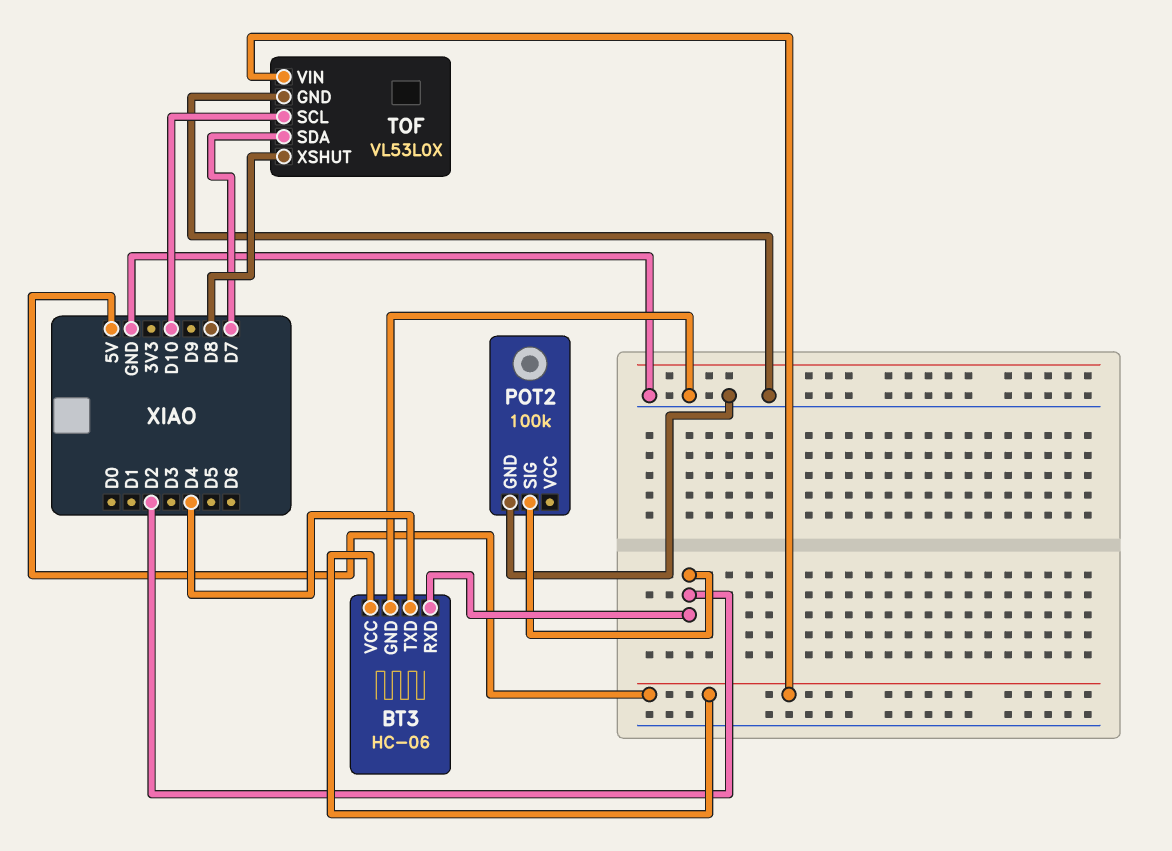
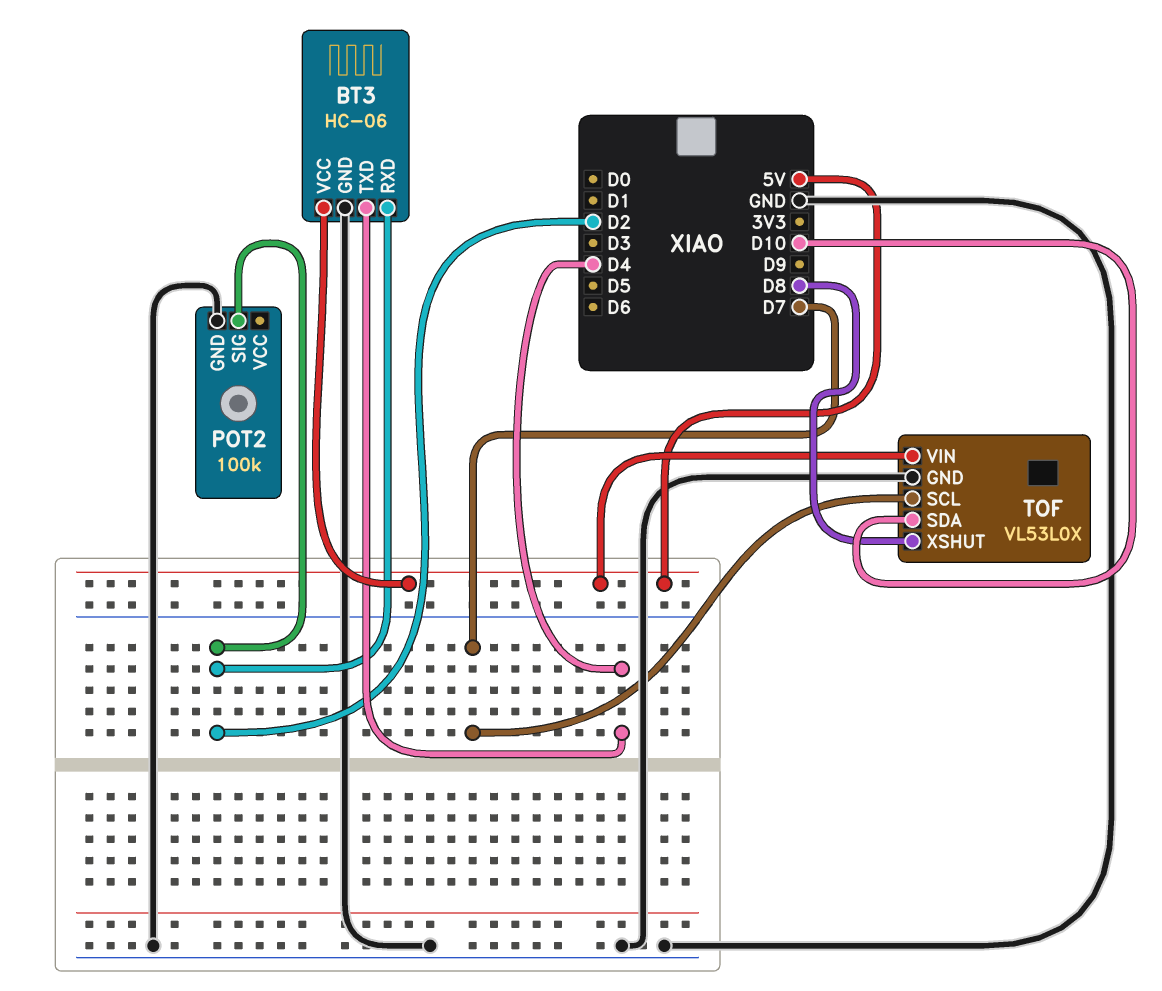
TOF pin SCL: D10 -> D7
TOF pin SDA: D7 -> D10

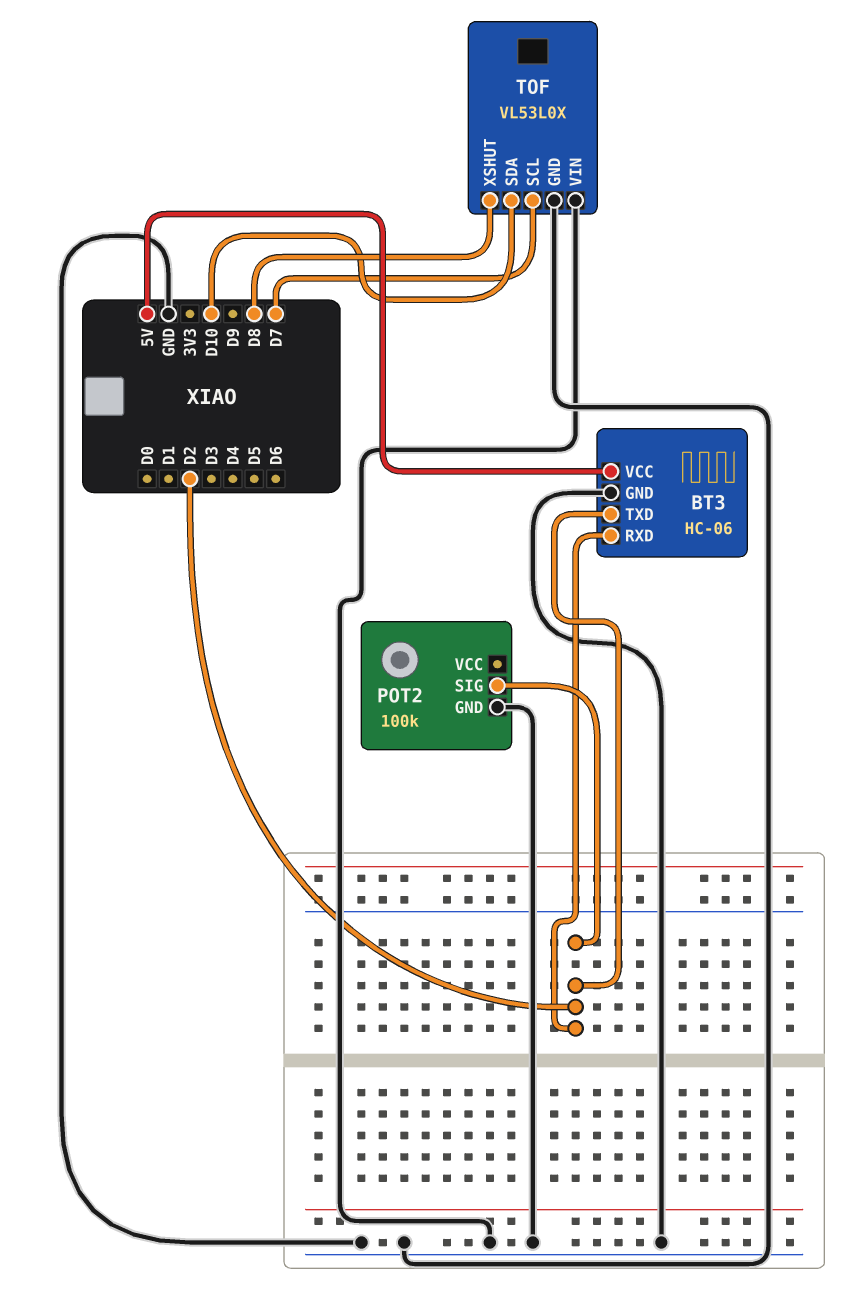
BT3 pin TXD: D4 -> D2
TOF pin VIN: 5V -> GND

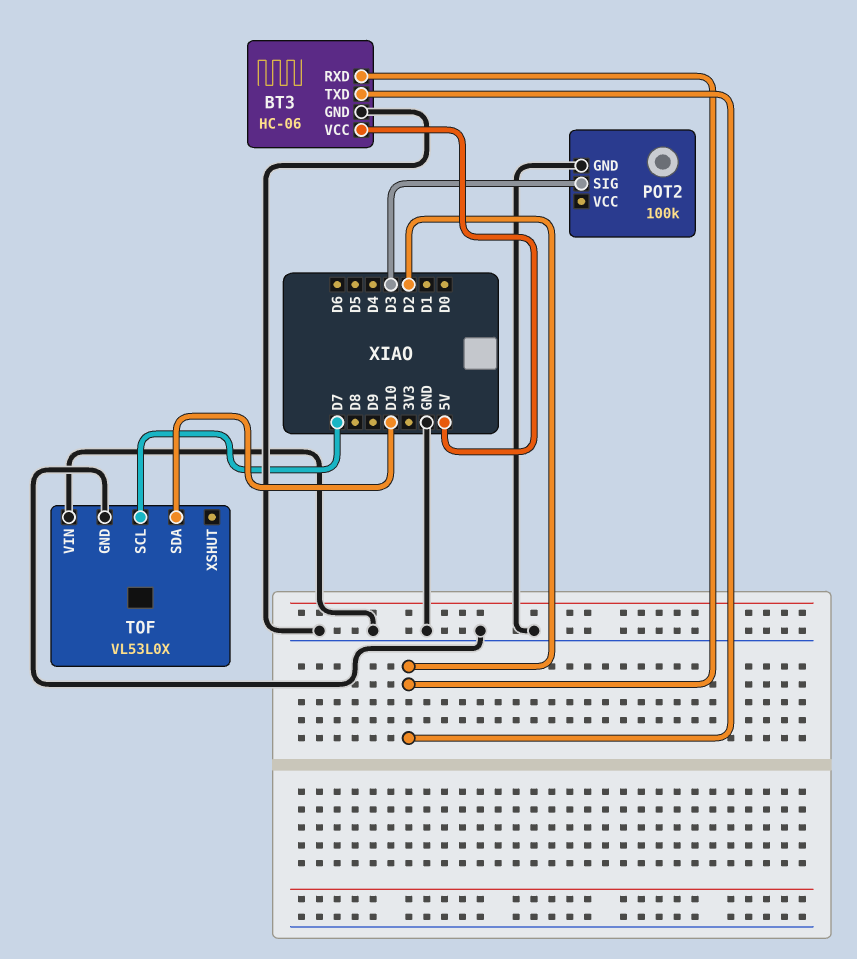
POT2 pin SIG: D2 -> D3
TOF pin XSHUT: D8 -> none

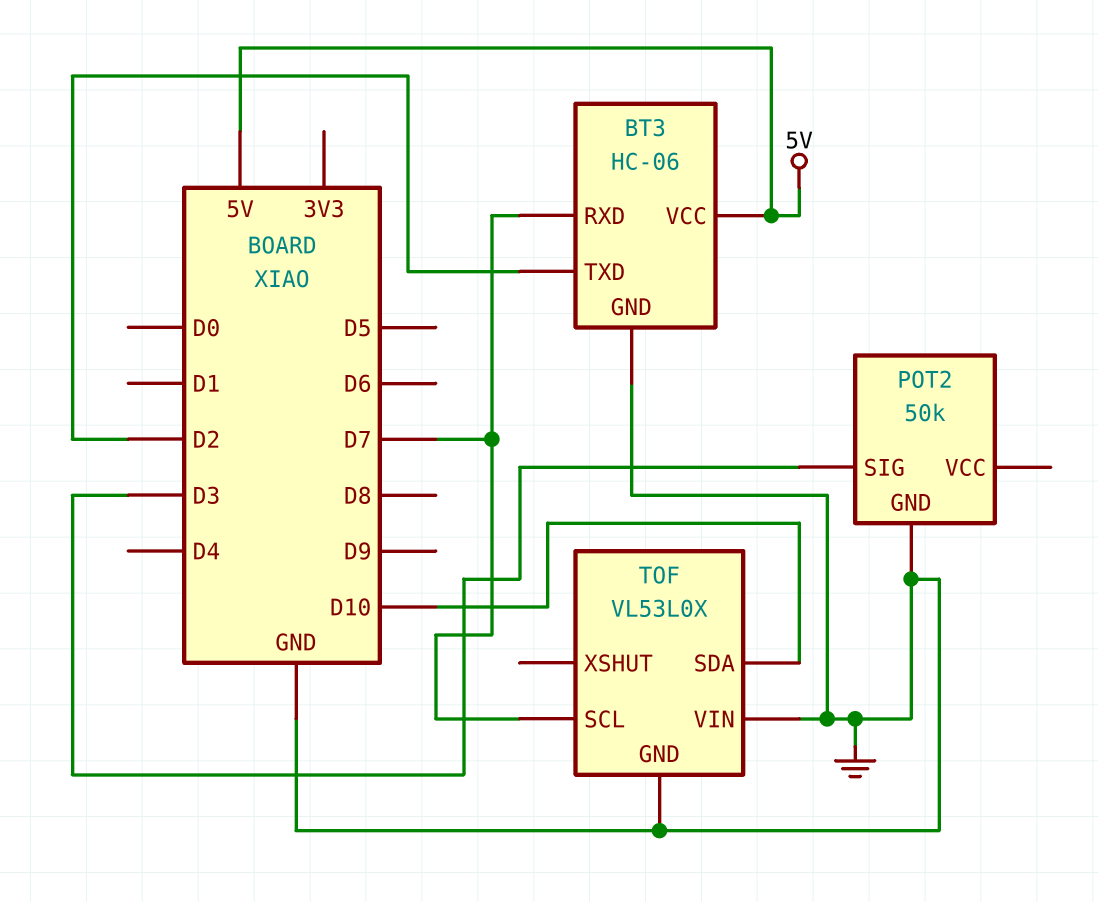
BT3 pin RXD: D2 -> D7
POT2: 100k -> 50k

